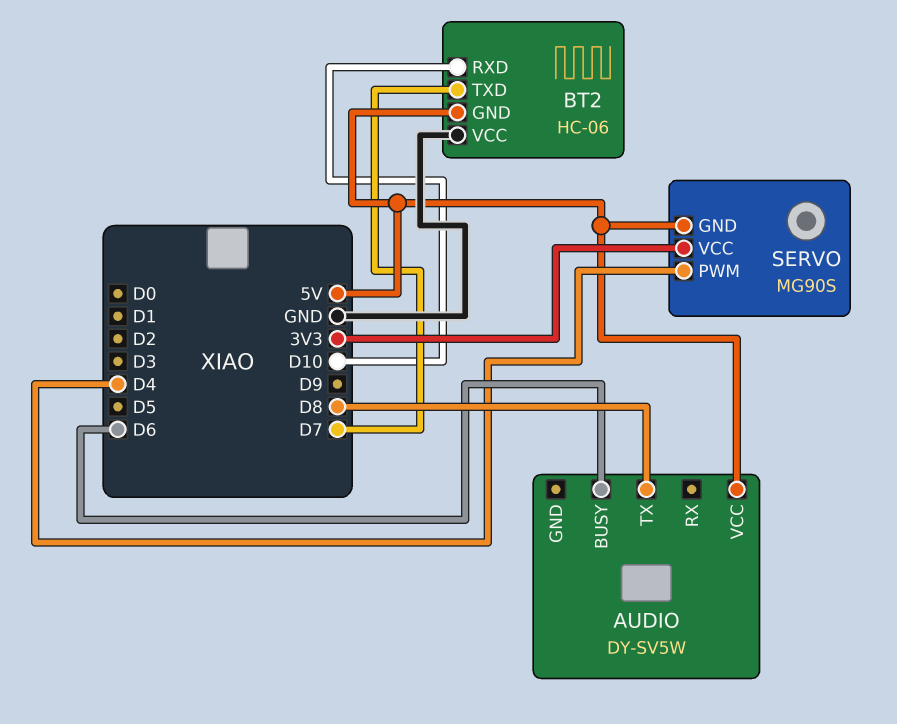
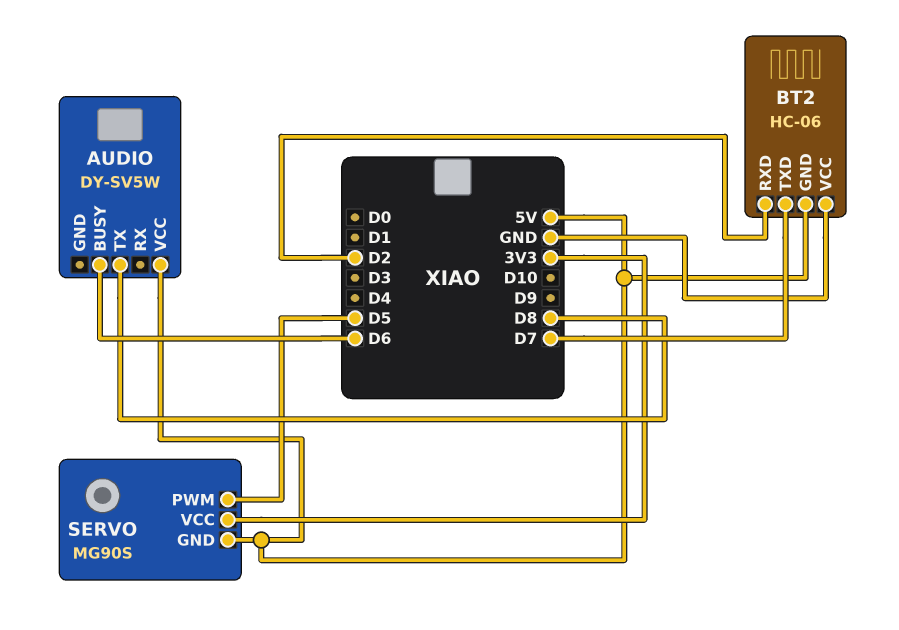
BT2 pin RXD: D10 -> D2
SERVO pin PWM: D4 -> D5

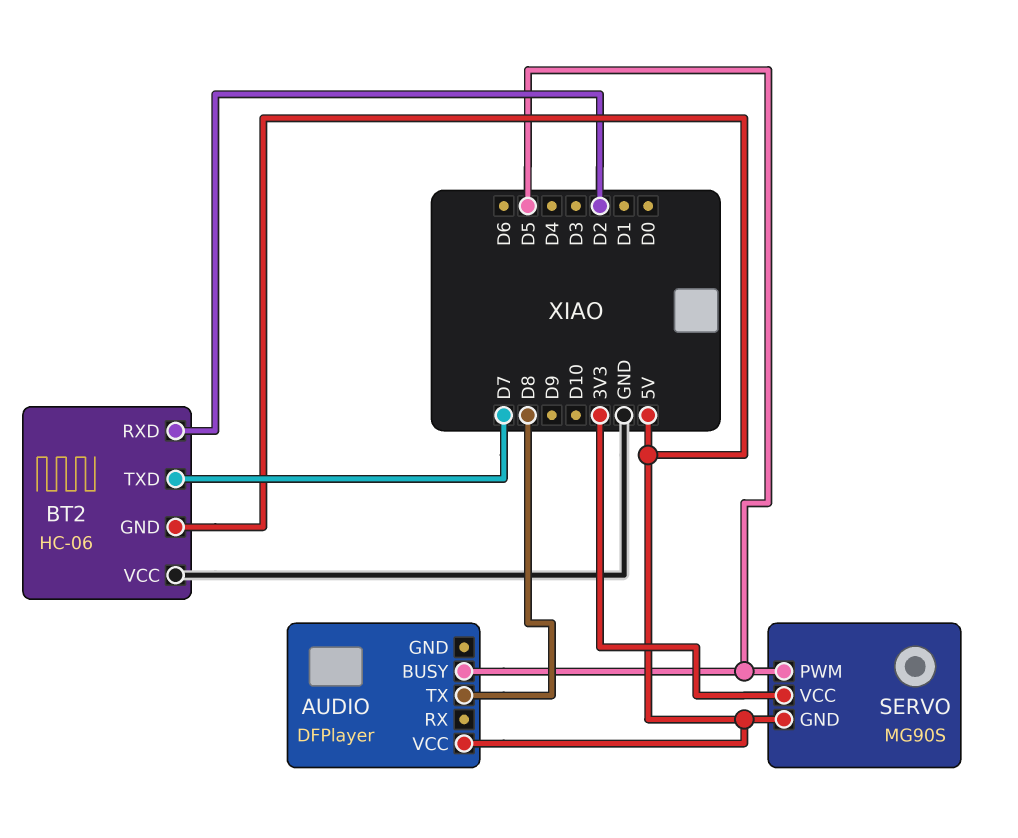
AUDIO: DY-SV5W -> DFPlayer
AUDIO pin BUSY: D6 -> D5

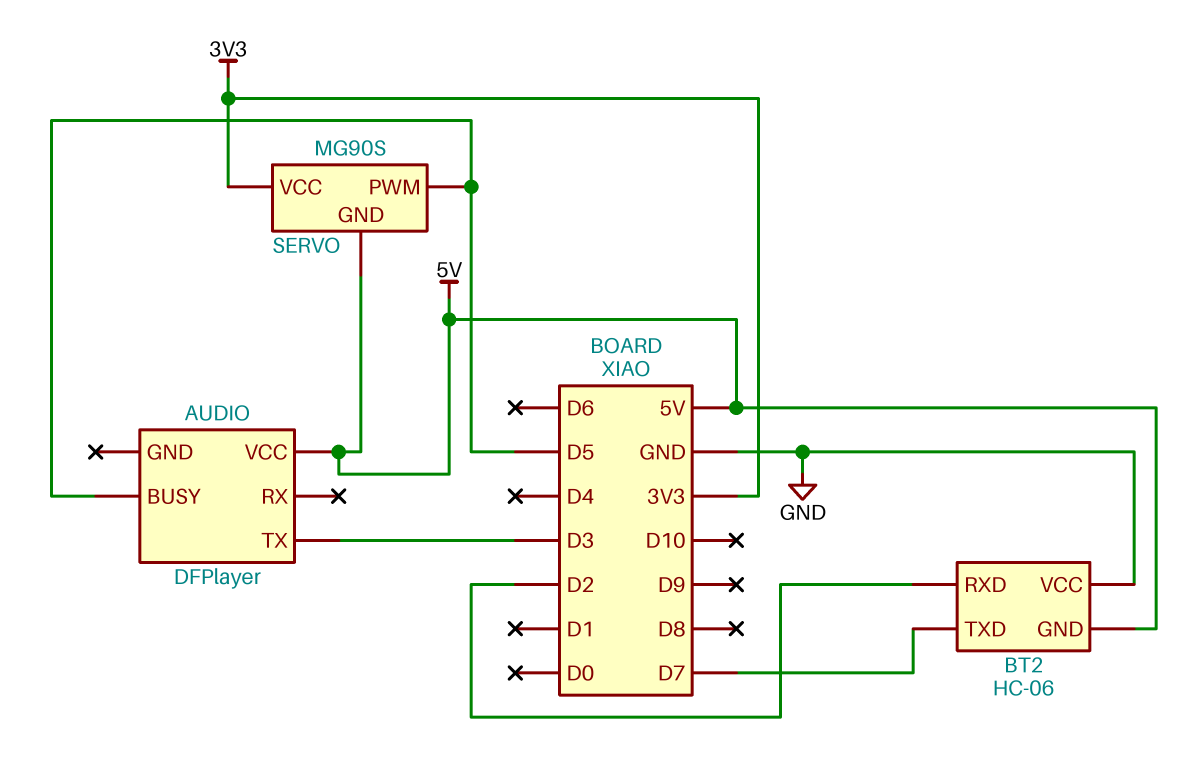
AUDIO pin TX: D8 -> D3

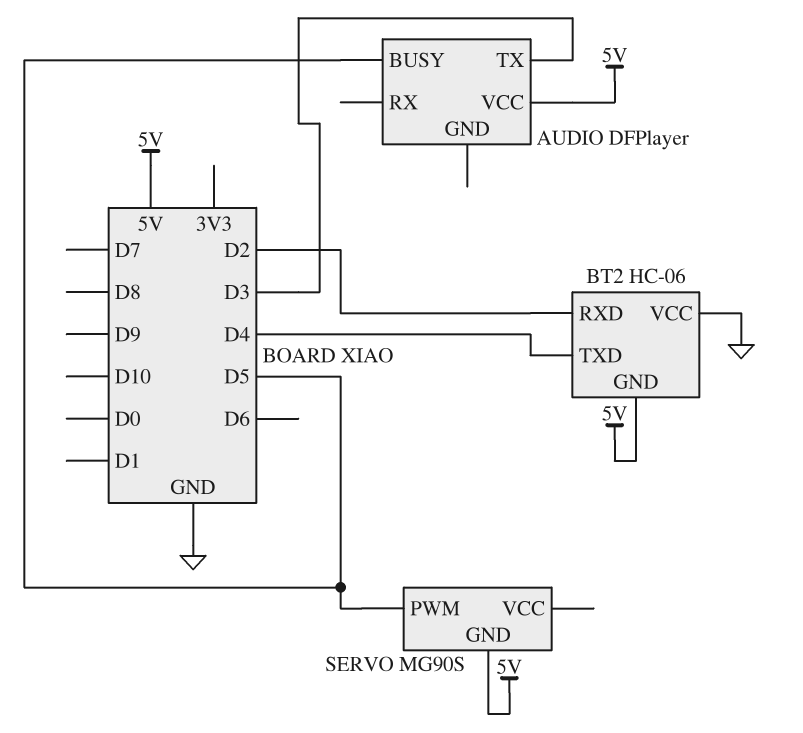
BT2 pin TXD: D7 -> D4
SERVO pin VCC: 3V3 -> none

